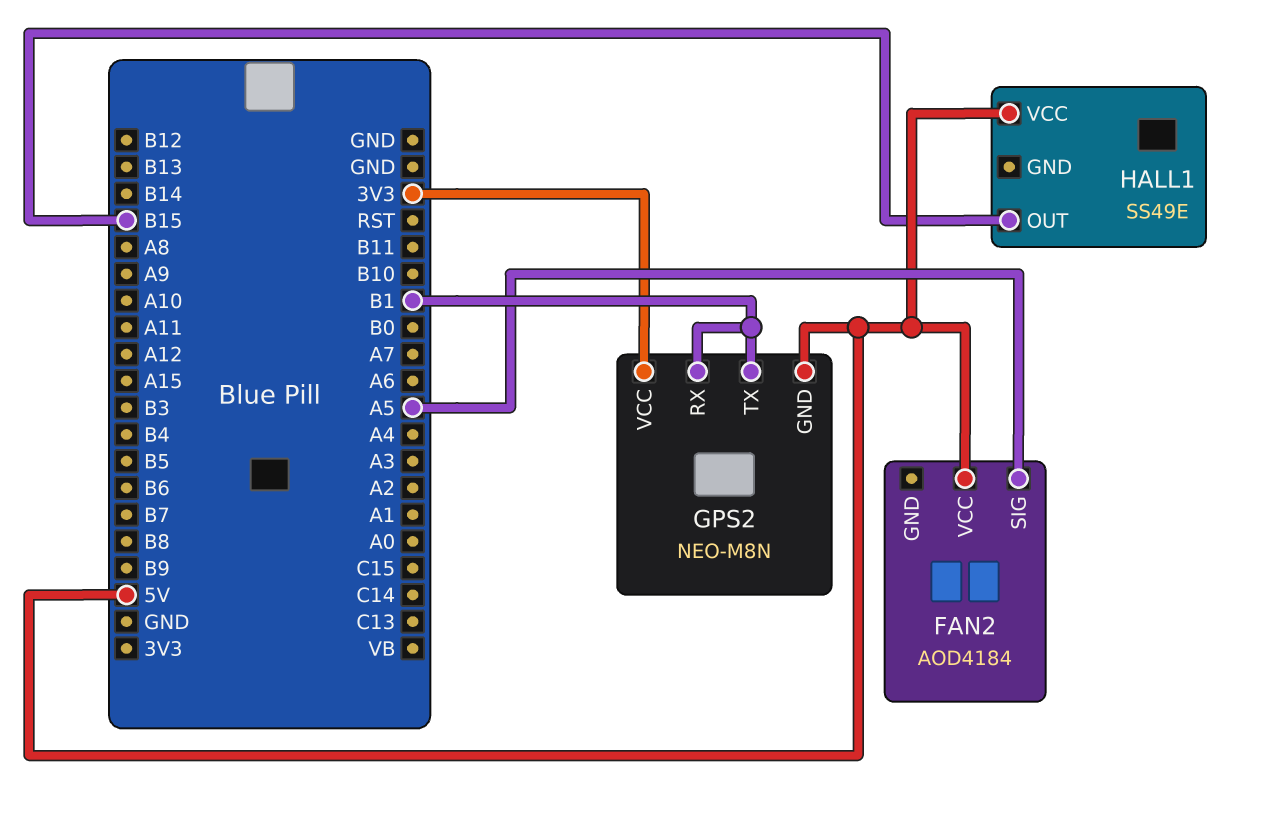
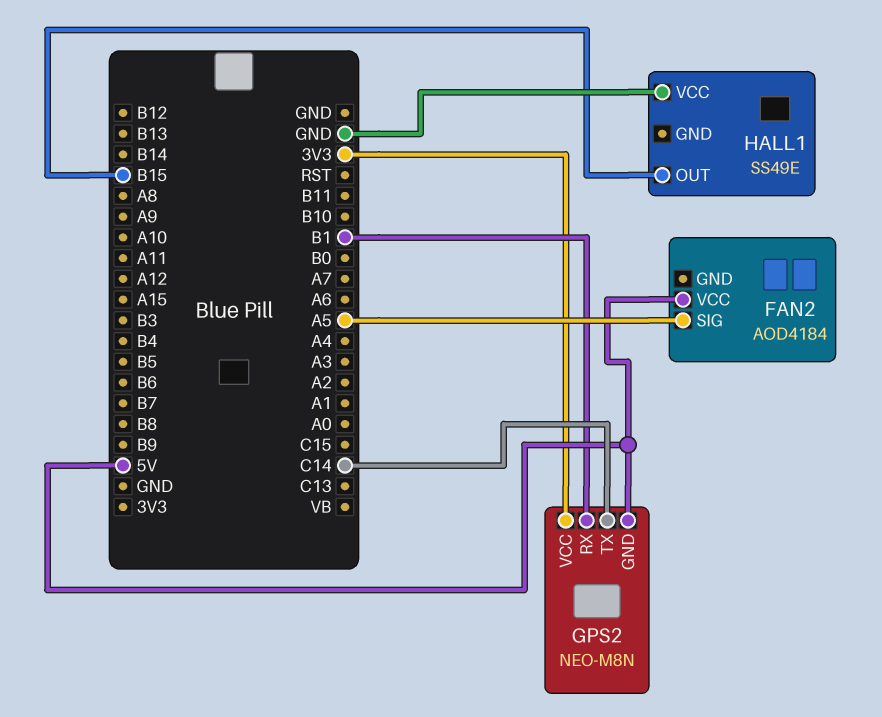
GPS2 pin TX: B1 -> C14
HALL1 pin VCC: 5V -> GND

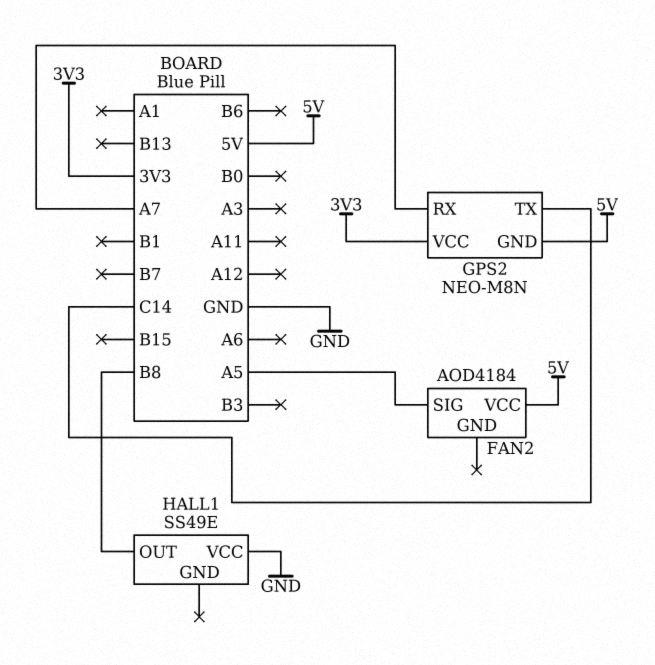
GPS2 pin RX: B1 -> A7
HALL1 pin OUT: B15 -> B8

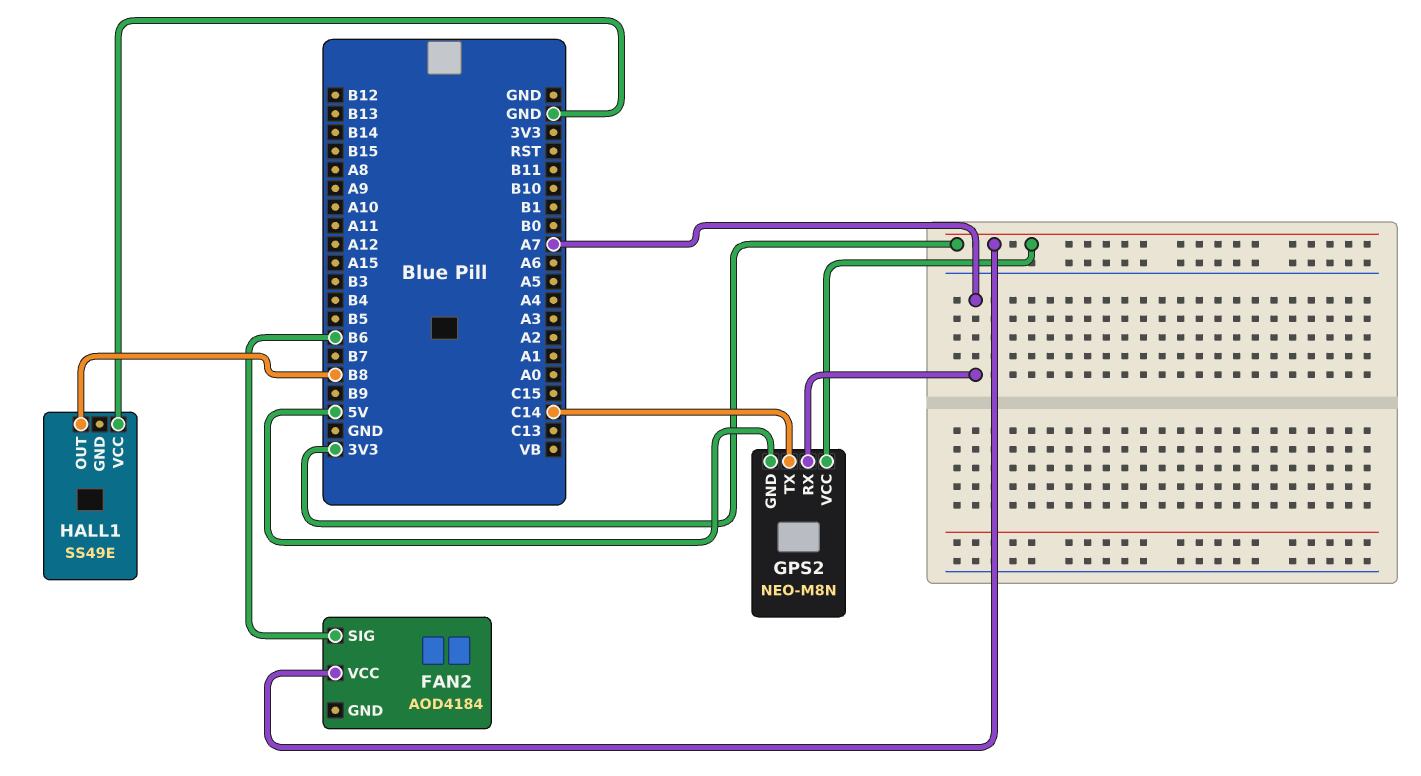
FAN2 pin SIG: A5 -> B6
FAN2 pin VCC: 5V -> 3V3

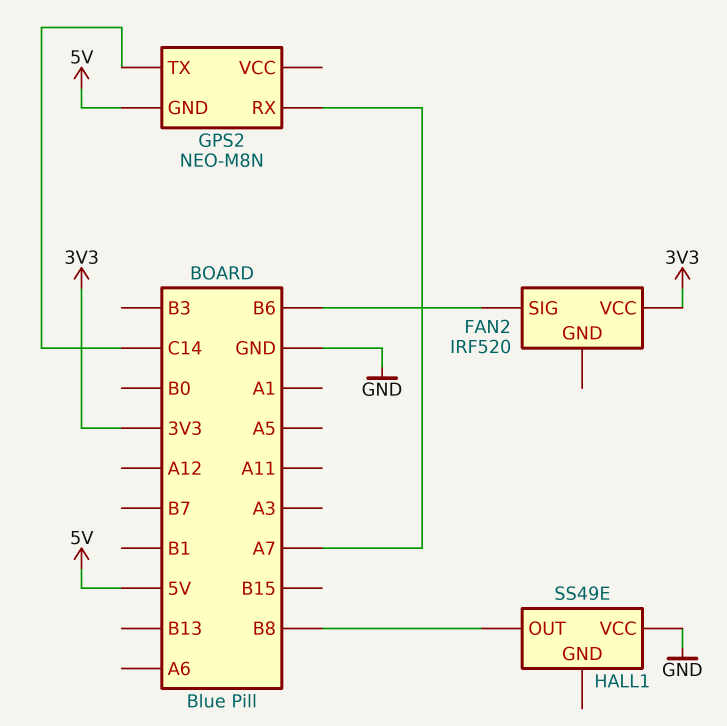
FAN2: AOD4184 -> IRF520
GPS2 pin VCC: 3V3 -> none

